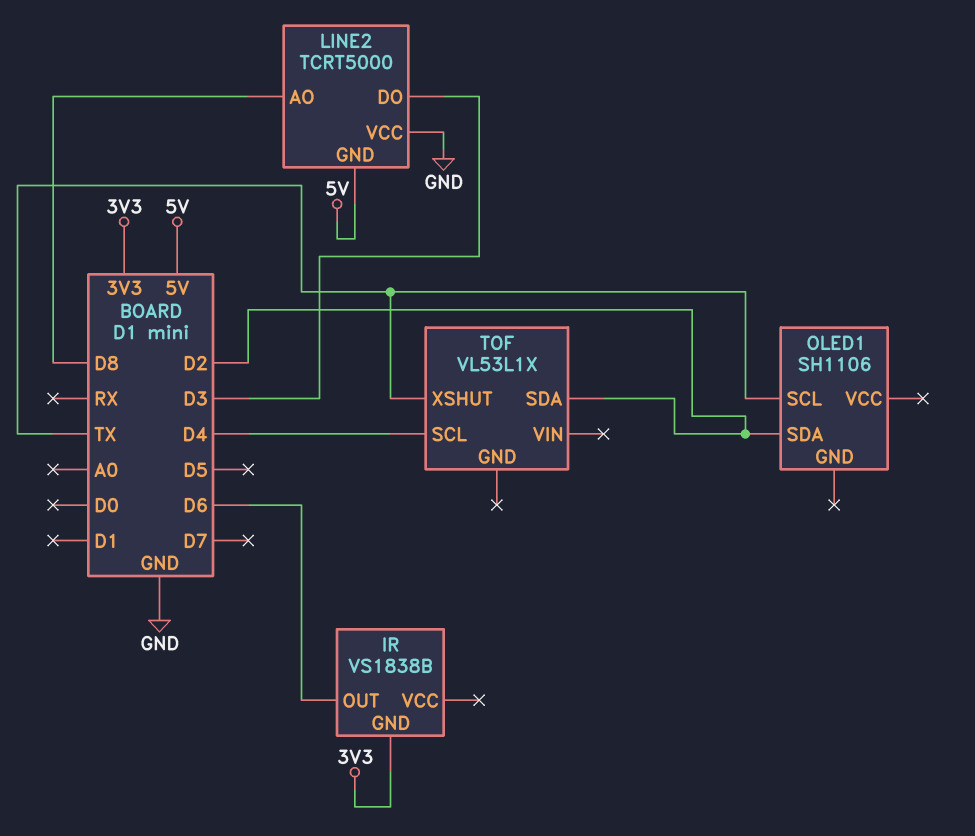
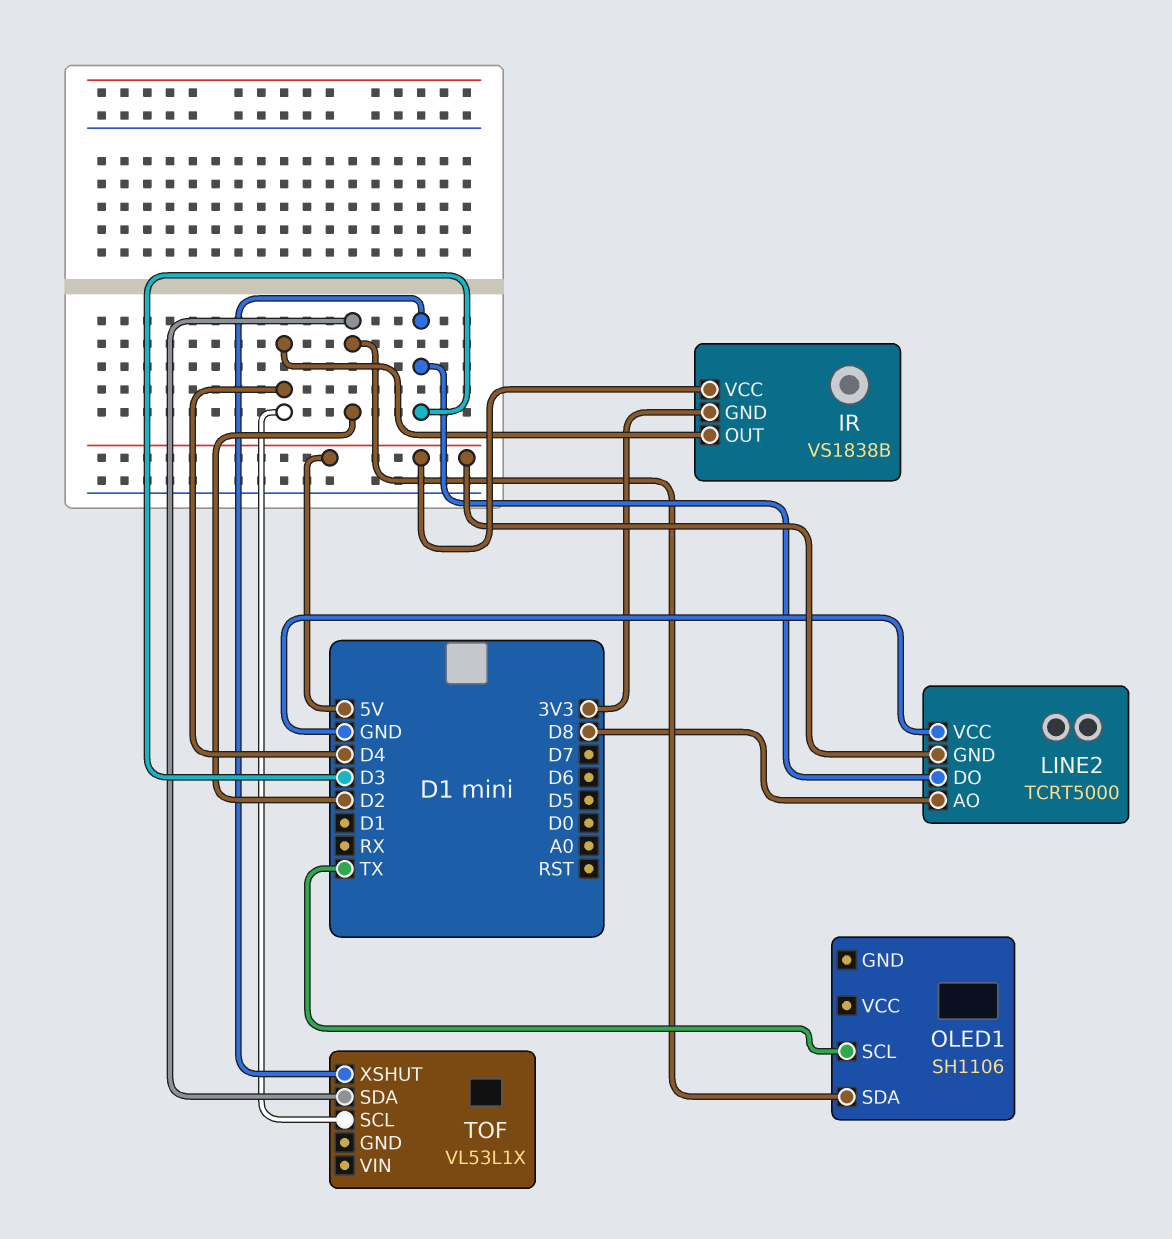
IR pin OUT: D6 -> D4
IR pin VCC: none -> 5V
TOF pin XSHUT: TX -> D3

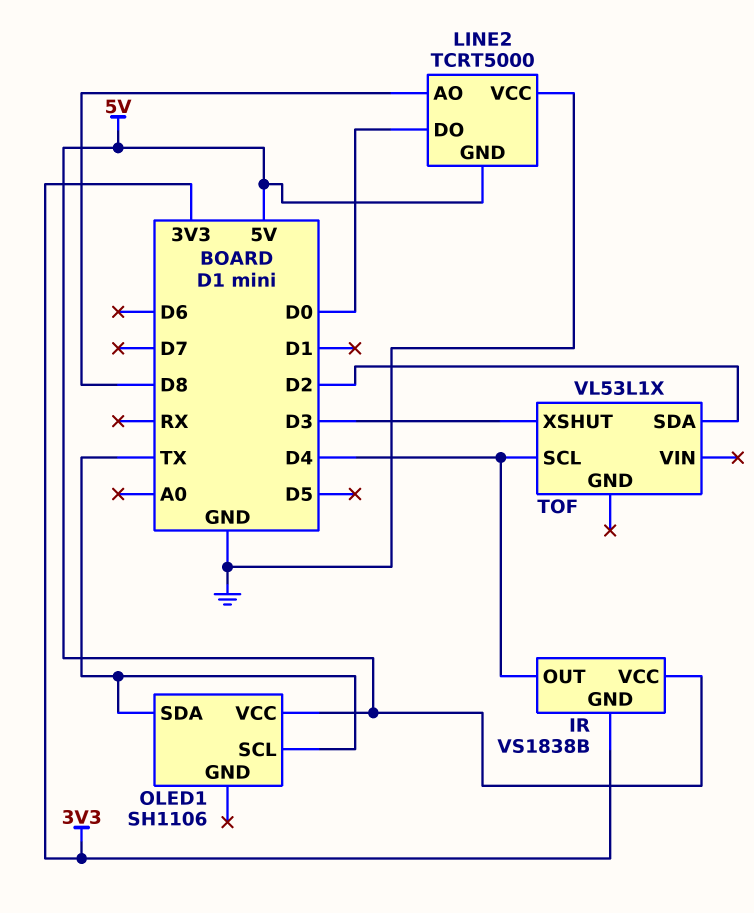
LINE2 pin DO: D3 -> D0
OLED1 pin SDA: D2 -> TX
OLED1 pin VCC: none -> 5V

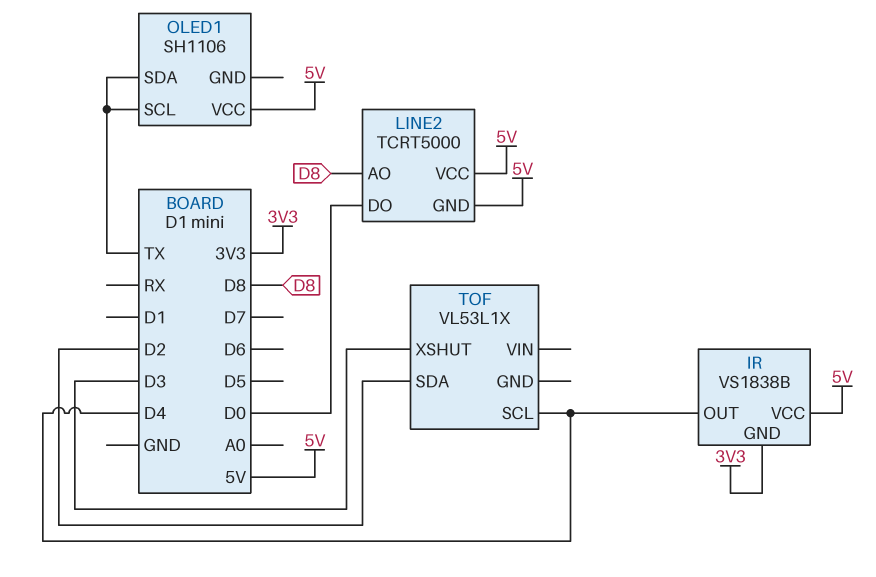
LINE2 pin VCC: GND -> 5V

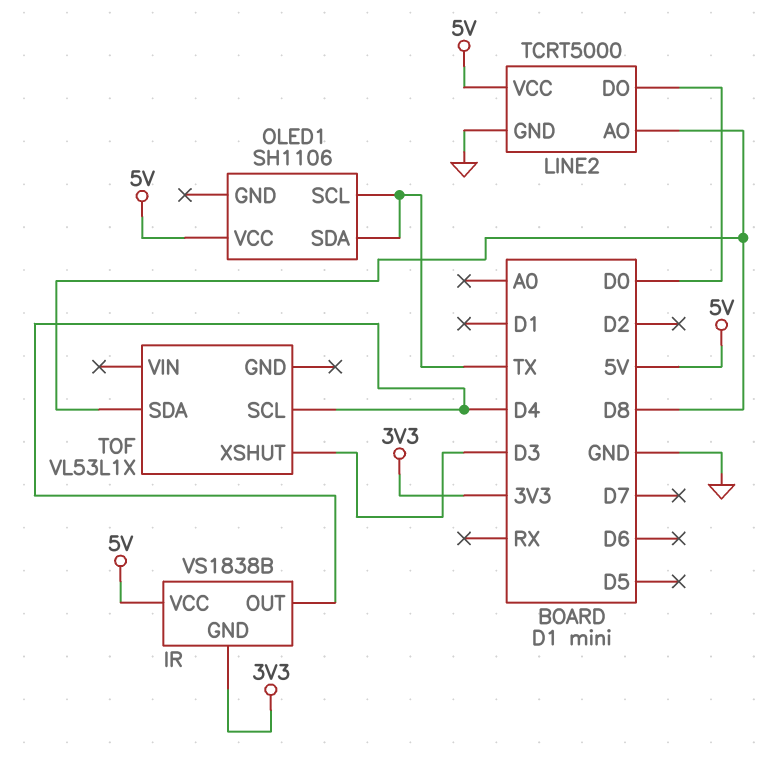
LINE2 pin GND: 5V -> GND
TOF pin SDA: D2 -> D8

